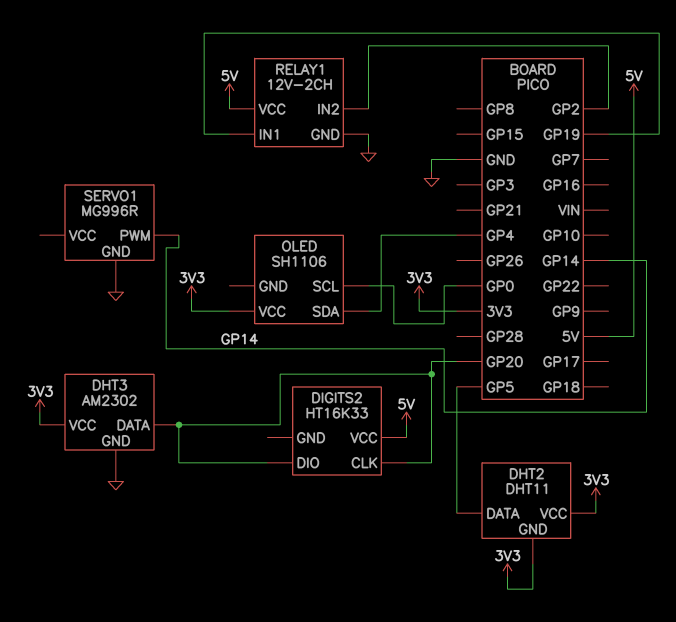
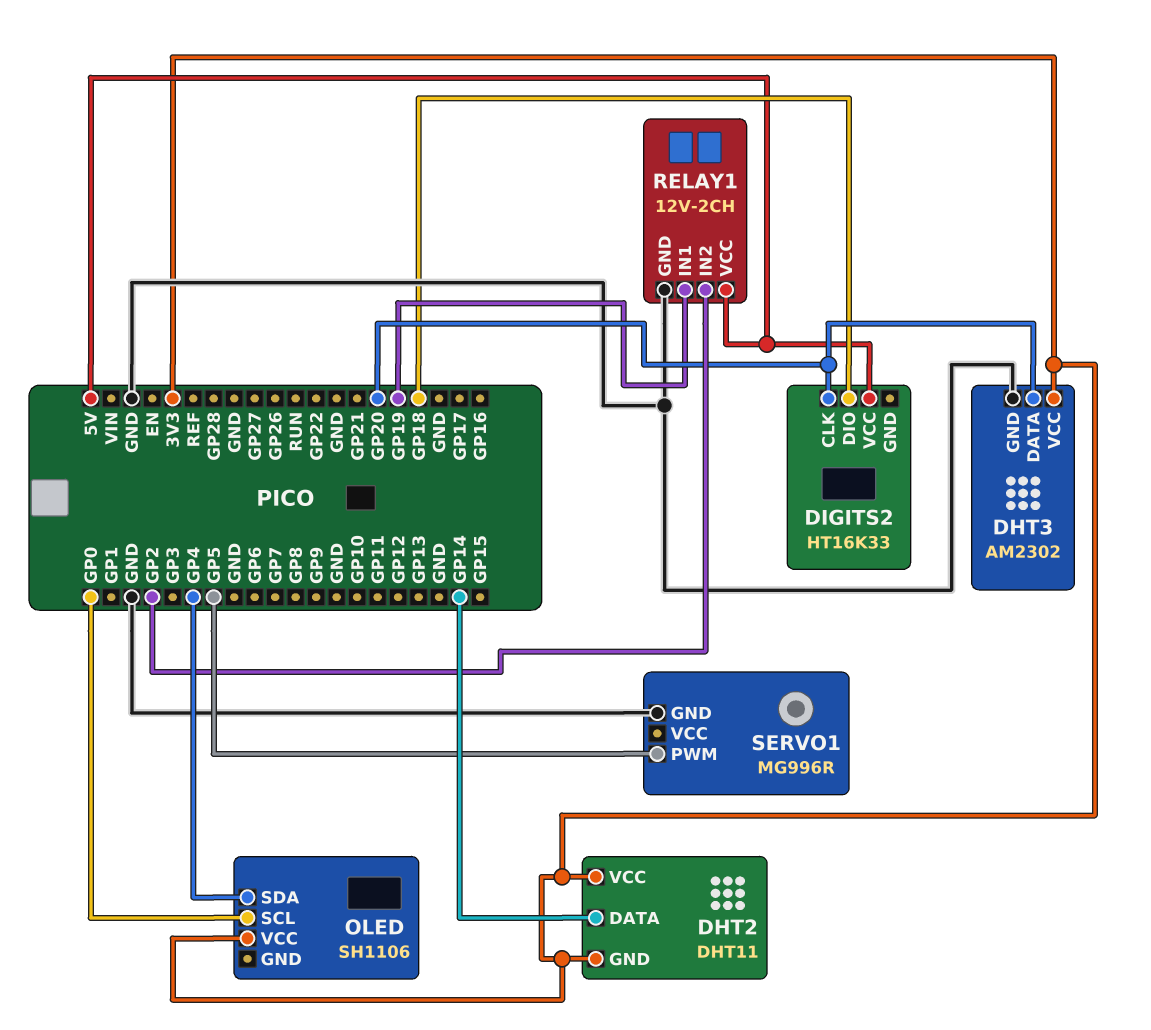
DHT2 pin DATA: GP5 -> GP14
DIGITS2 pin DIO: GP20 -> GP18
SERVO1 pin PWM: GP14 -> GP5

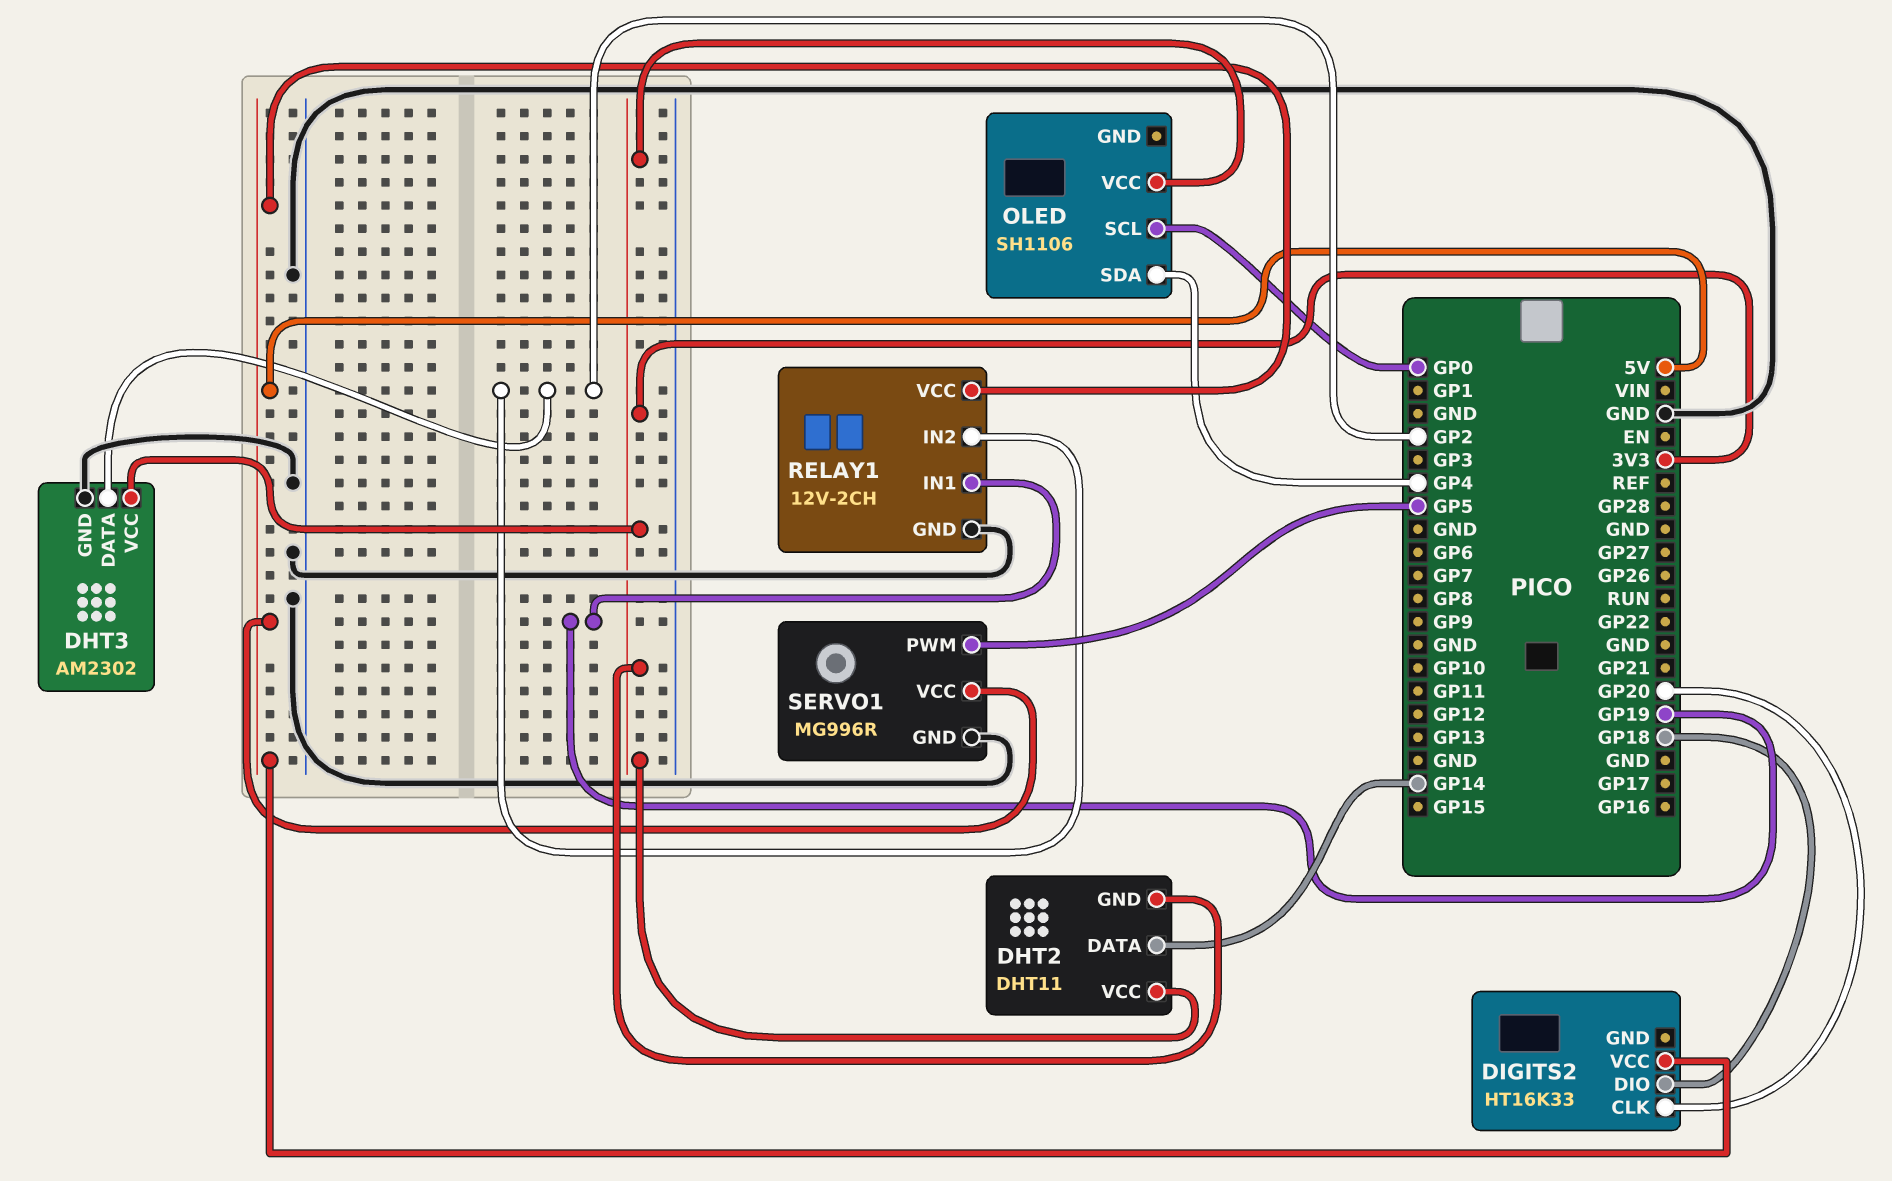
DHT3 pin DATA: GP20 -> GP2
SERVO1 pin VCC: none -> 5V

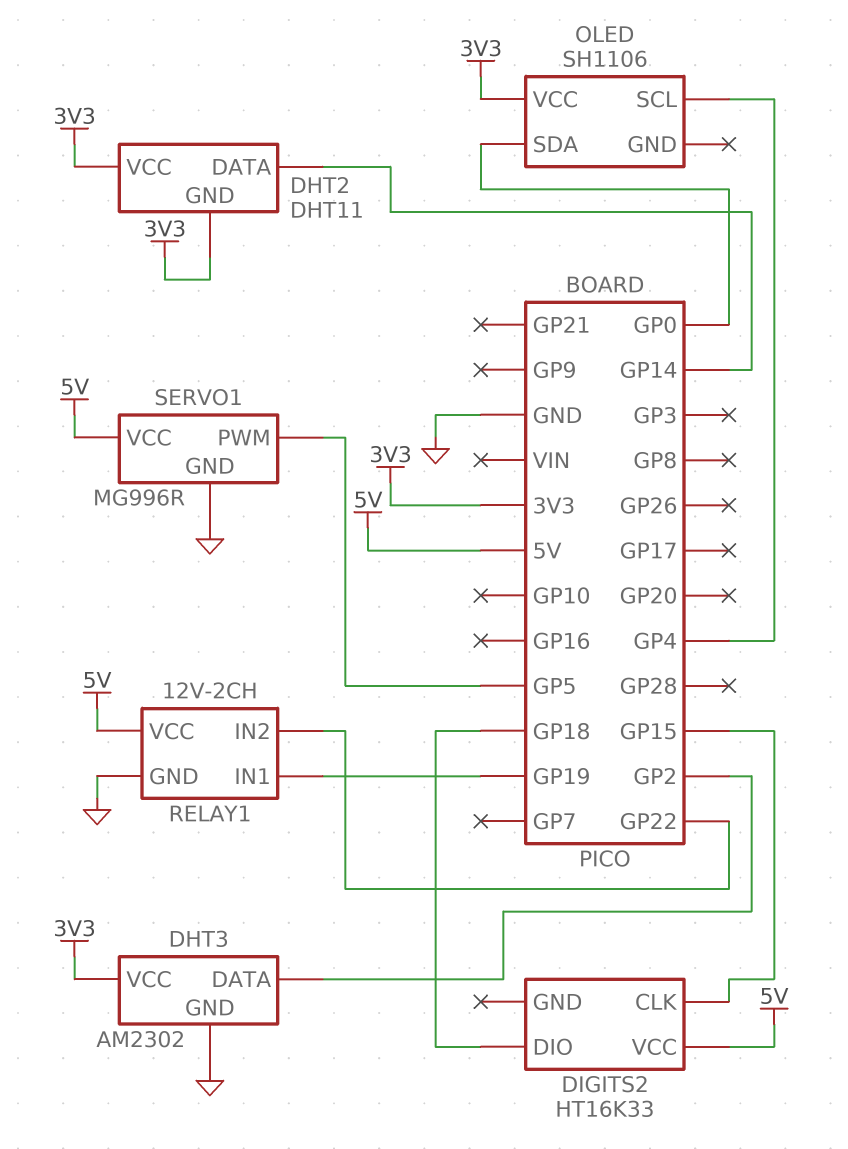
DIGITS2 pin CLK: GP20 -> GP15
OLED pin SCL: GP0 -> GP4
OLED pin SDA: GP4 -> GP0
RELAY1 pin IN2: GP2 -> GP22

